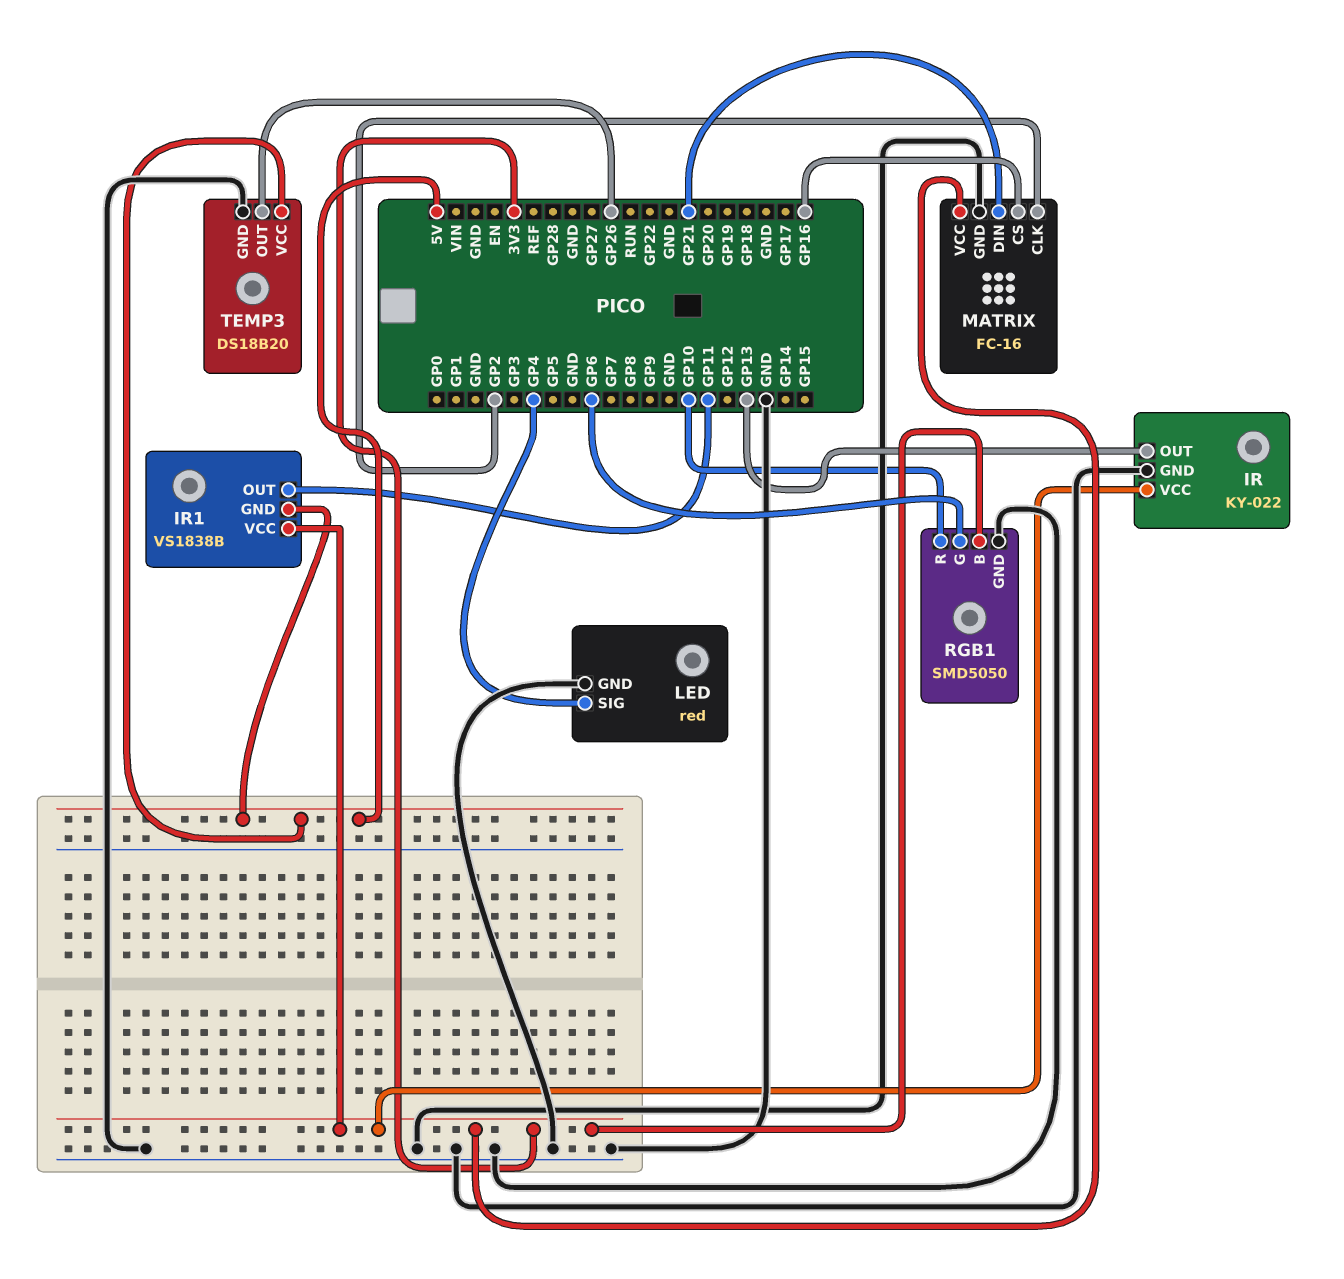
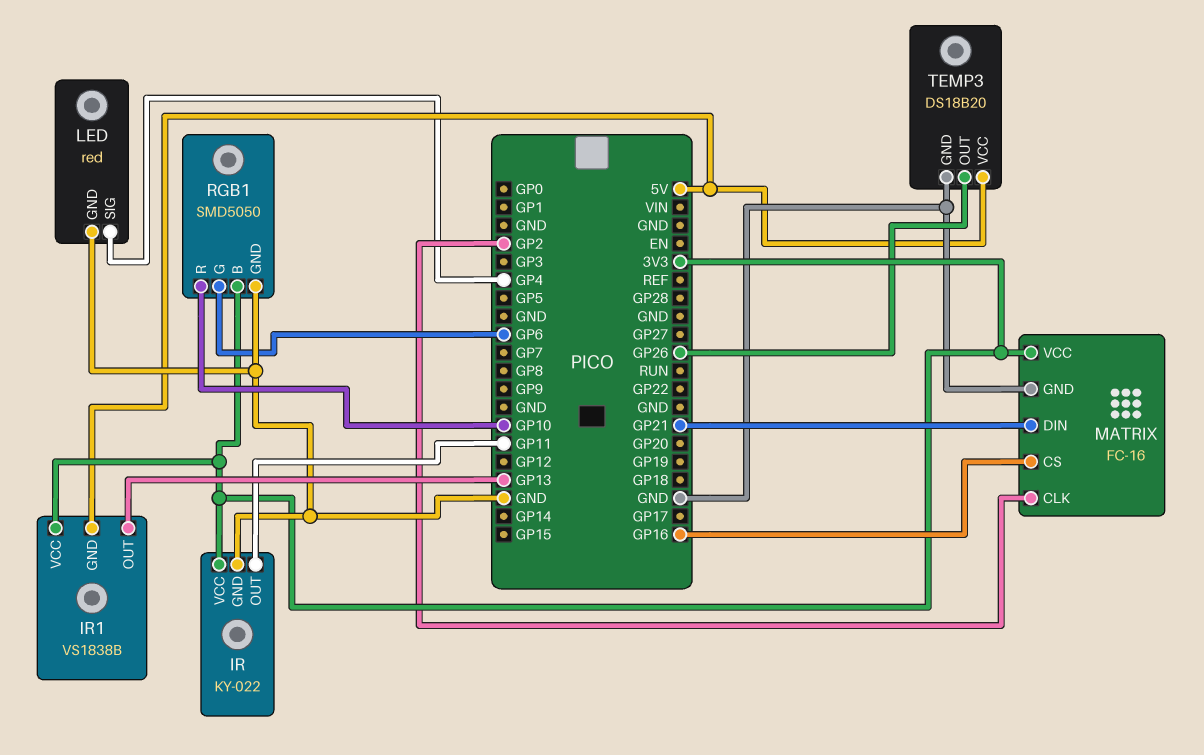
IR pin OUT: GP13 -> GP11
IR1 pin OUT: GP11 -> GP13

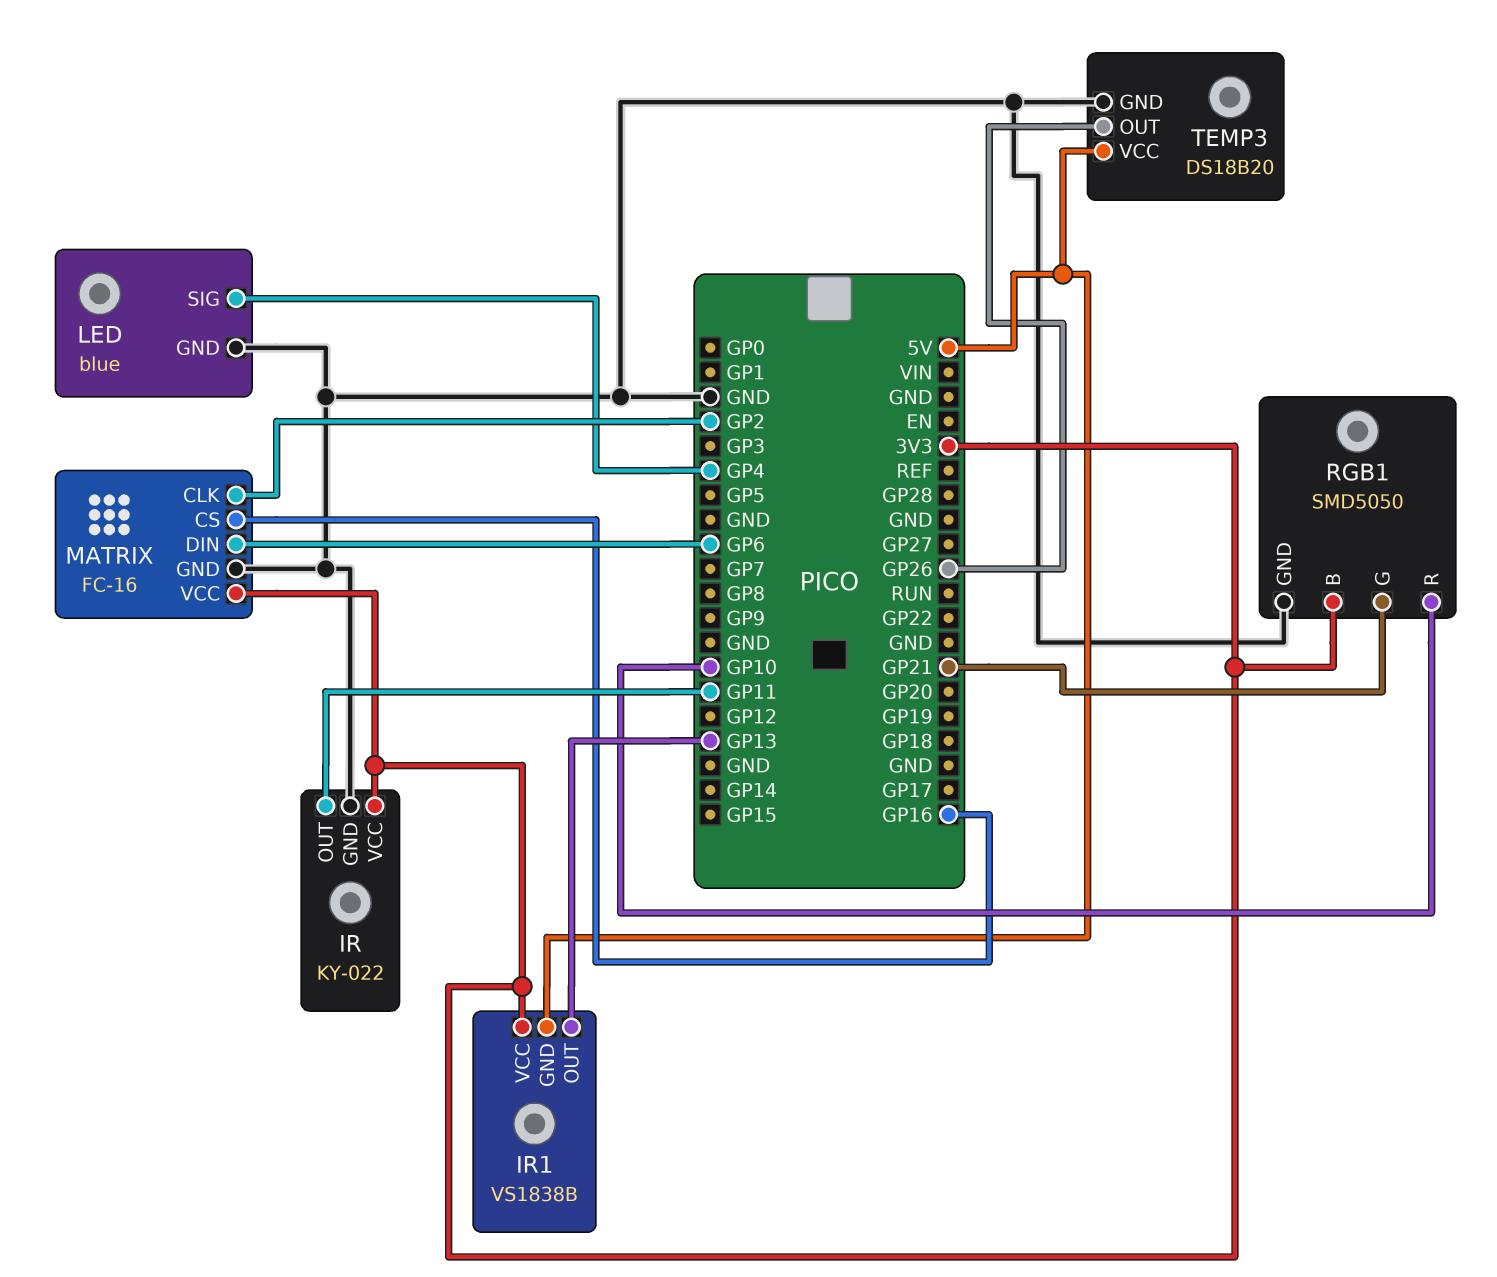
LED: red -> blue
MATRIX pin DIN: GP21 -> GP6
RGB1 pin G: GP6 -> GP21

